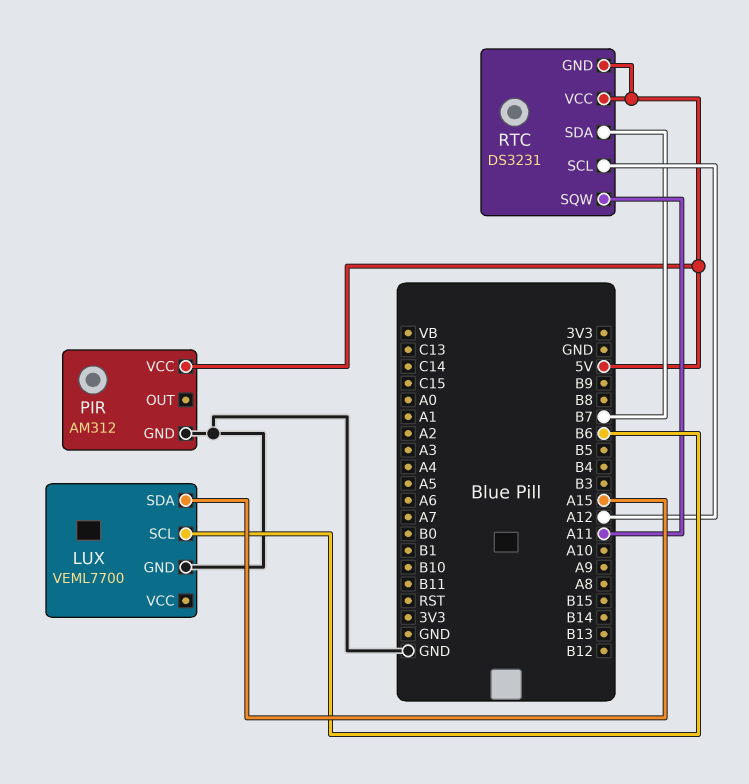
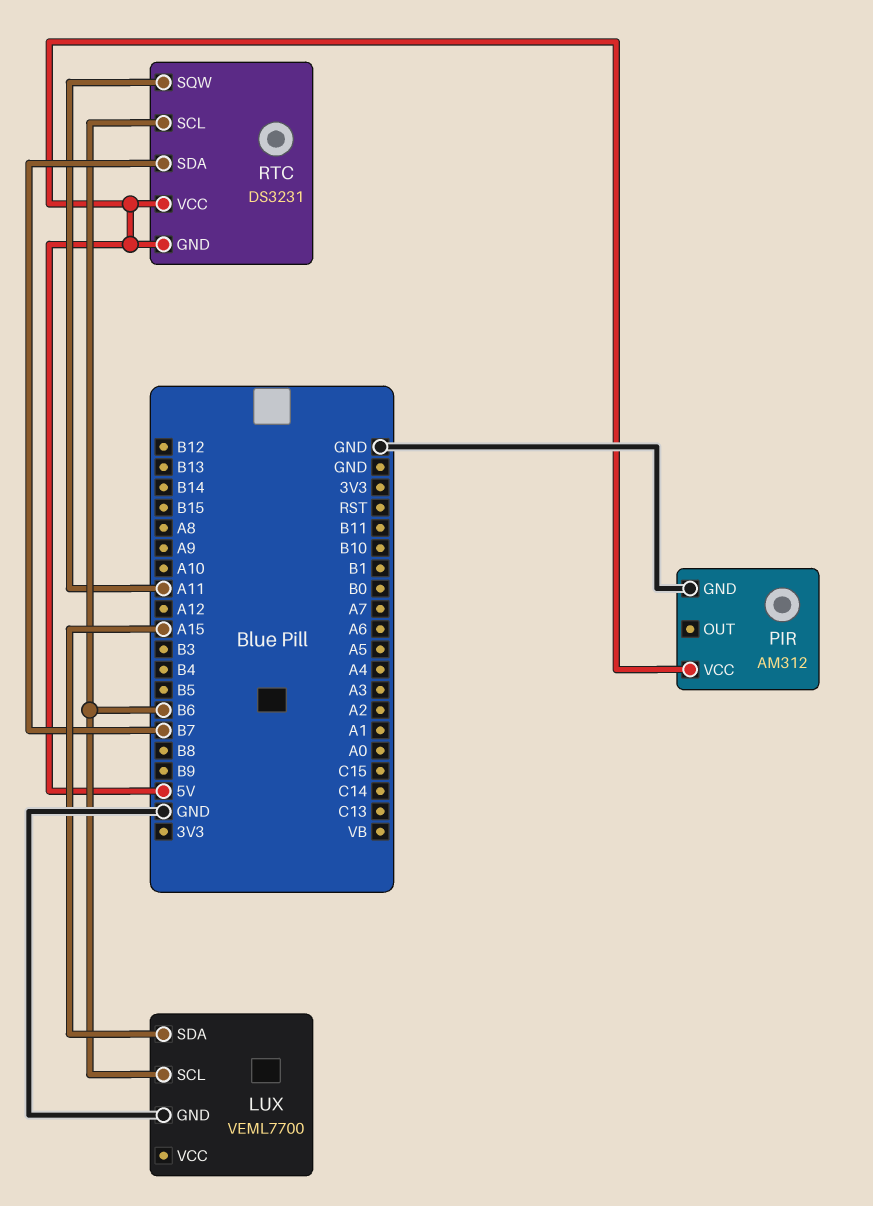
RTC pin SCL: A12 -> B6

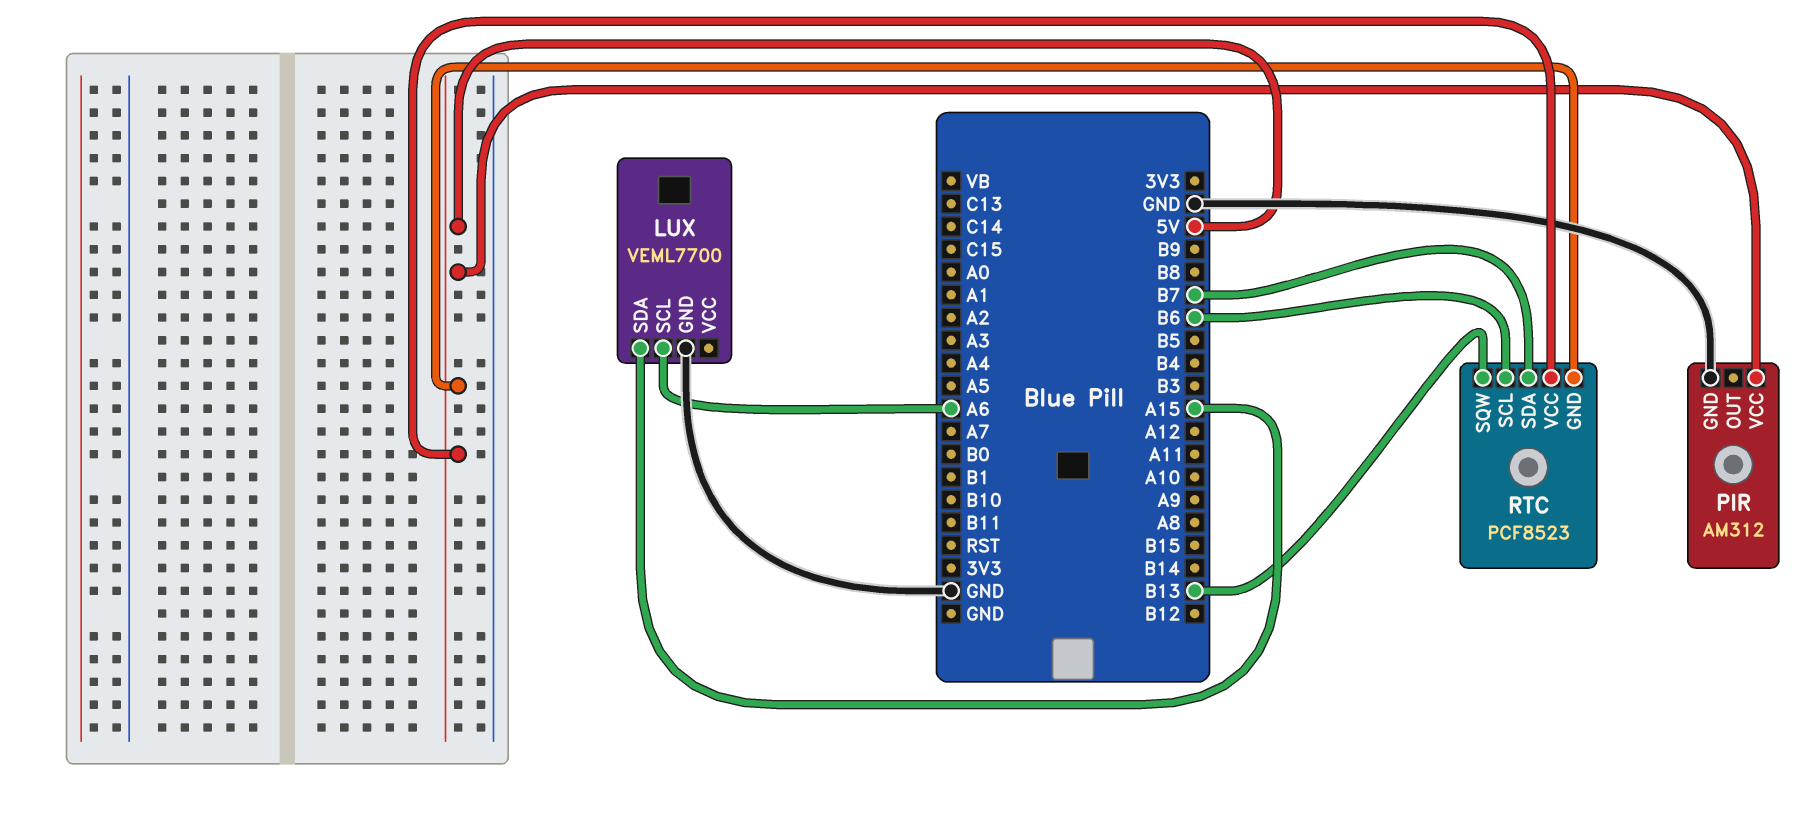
LUX pin SCL: B6 -> A6
RTC: DS3231 -> PCF8523
RTC pin SQW: A11 -> B13

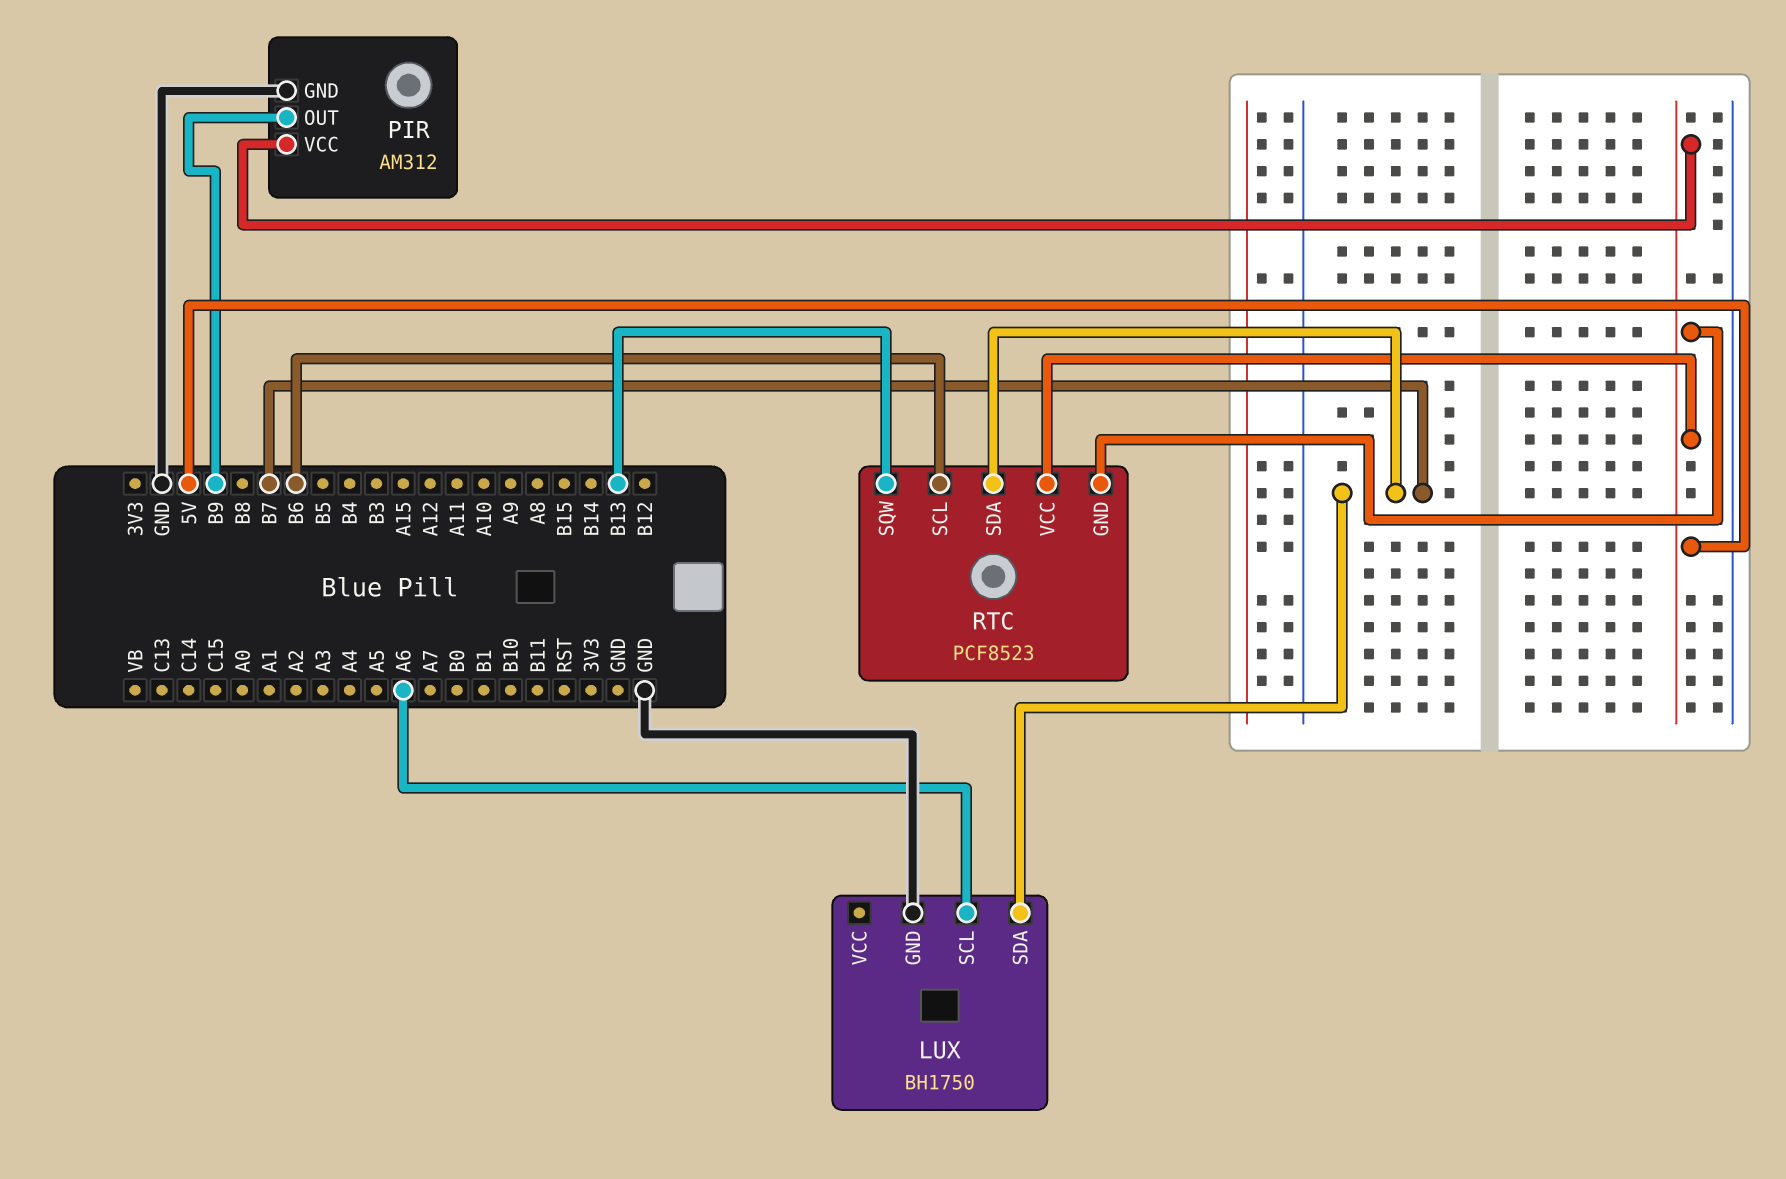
LUX: VEML7700 -> BH1750
LUX pin SDA: A15 -> B7
PIR pin OUT: none -> B9

